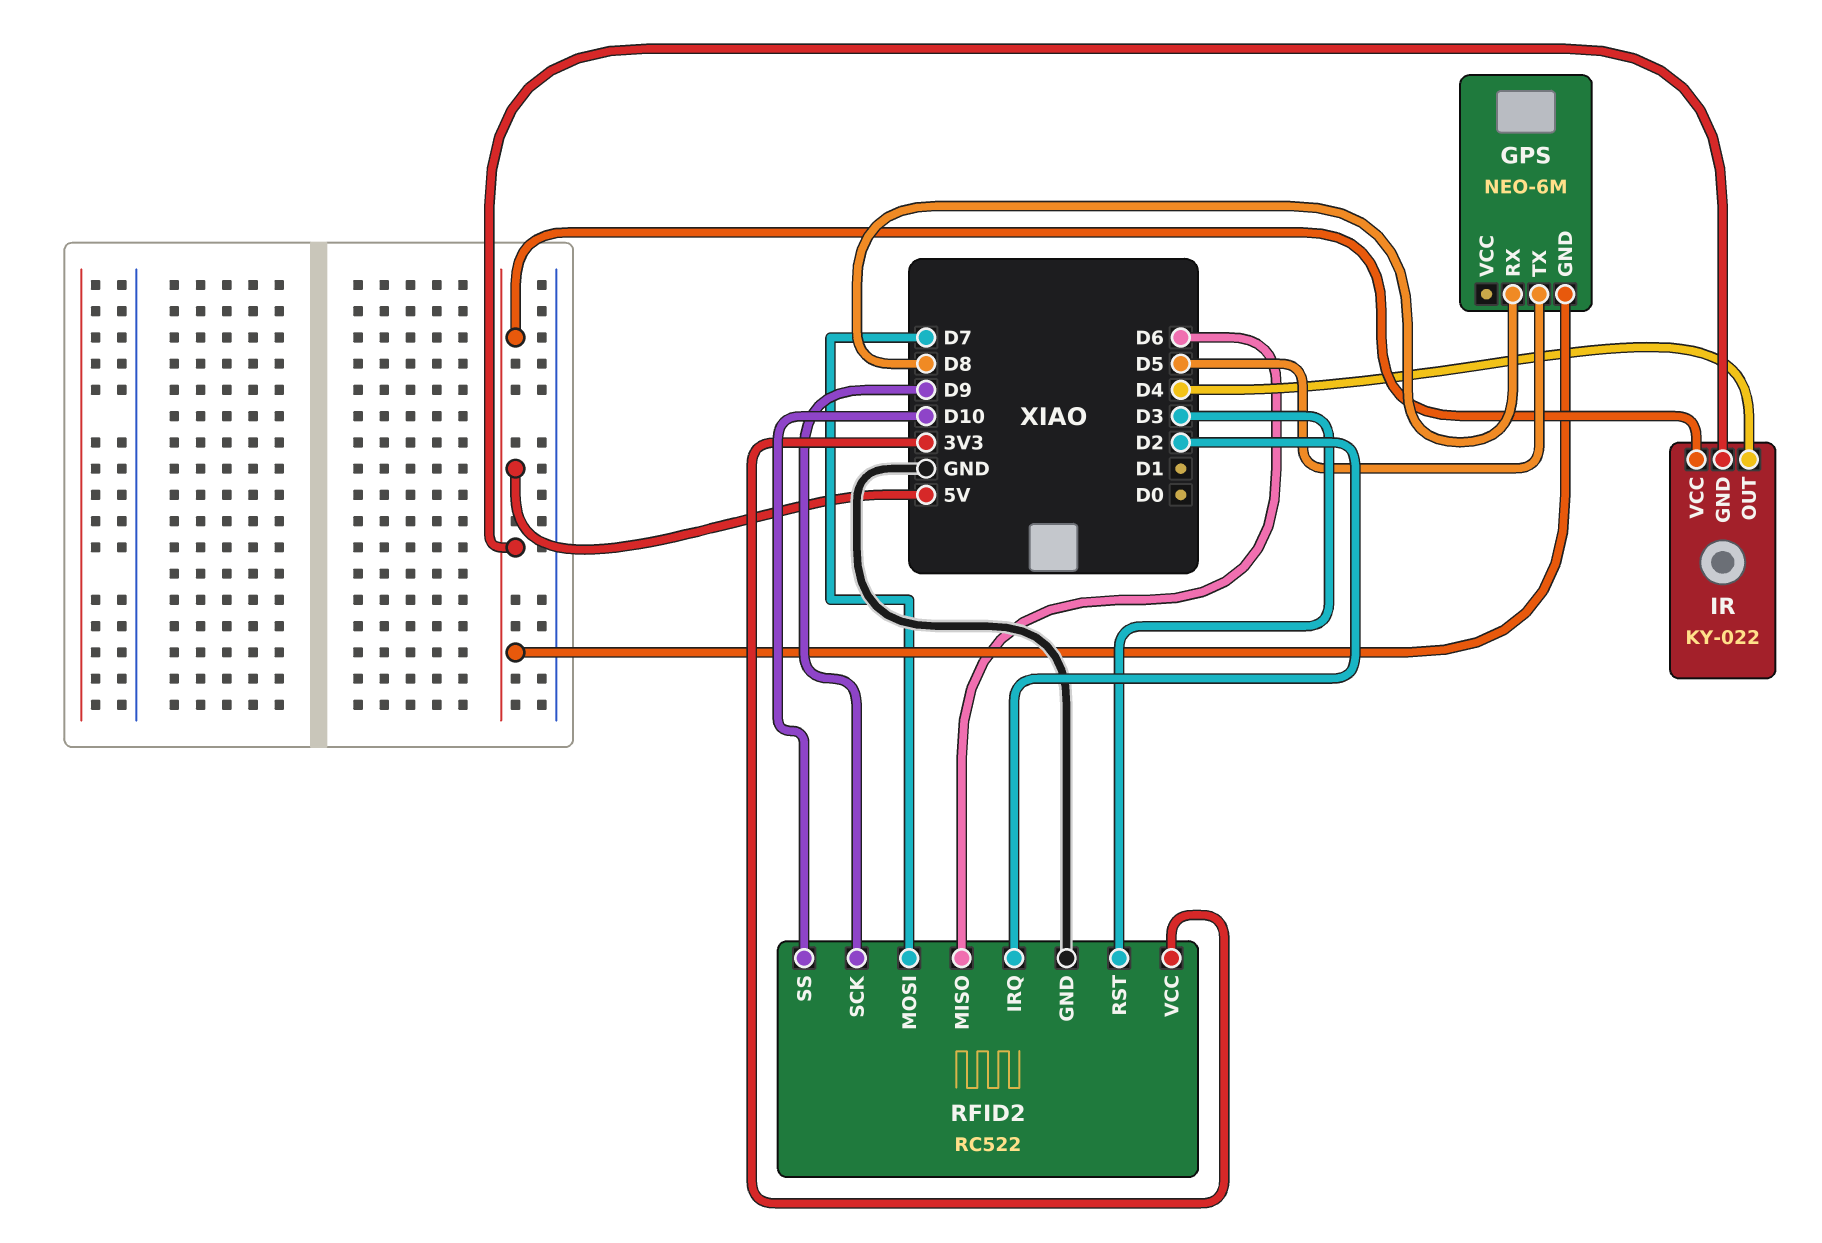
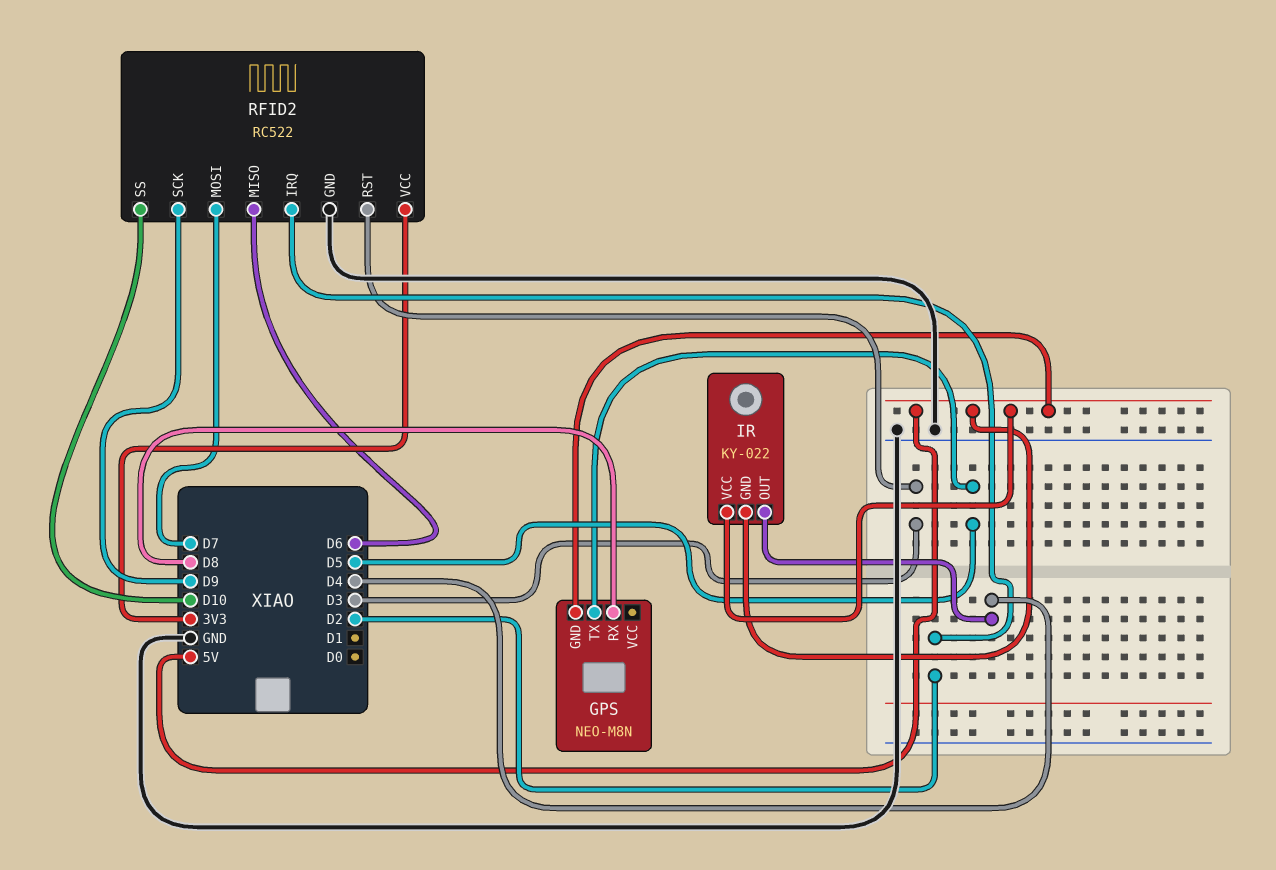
GPS: NEO-6M -> NEO-M8N

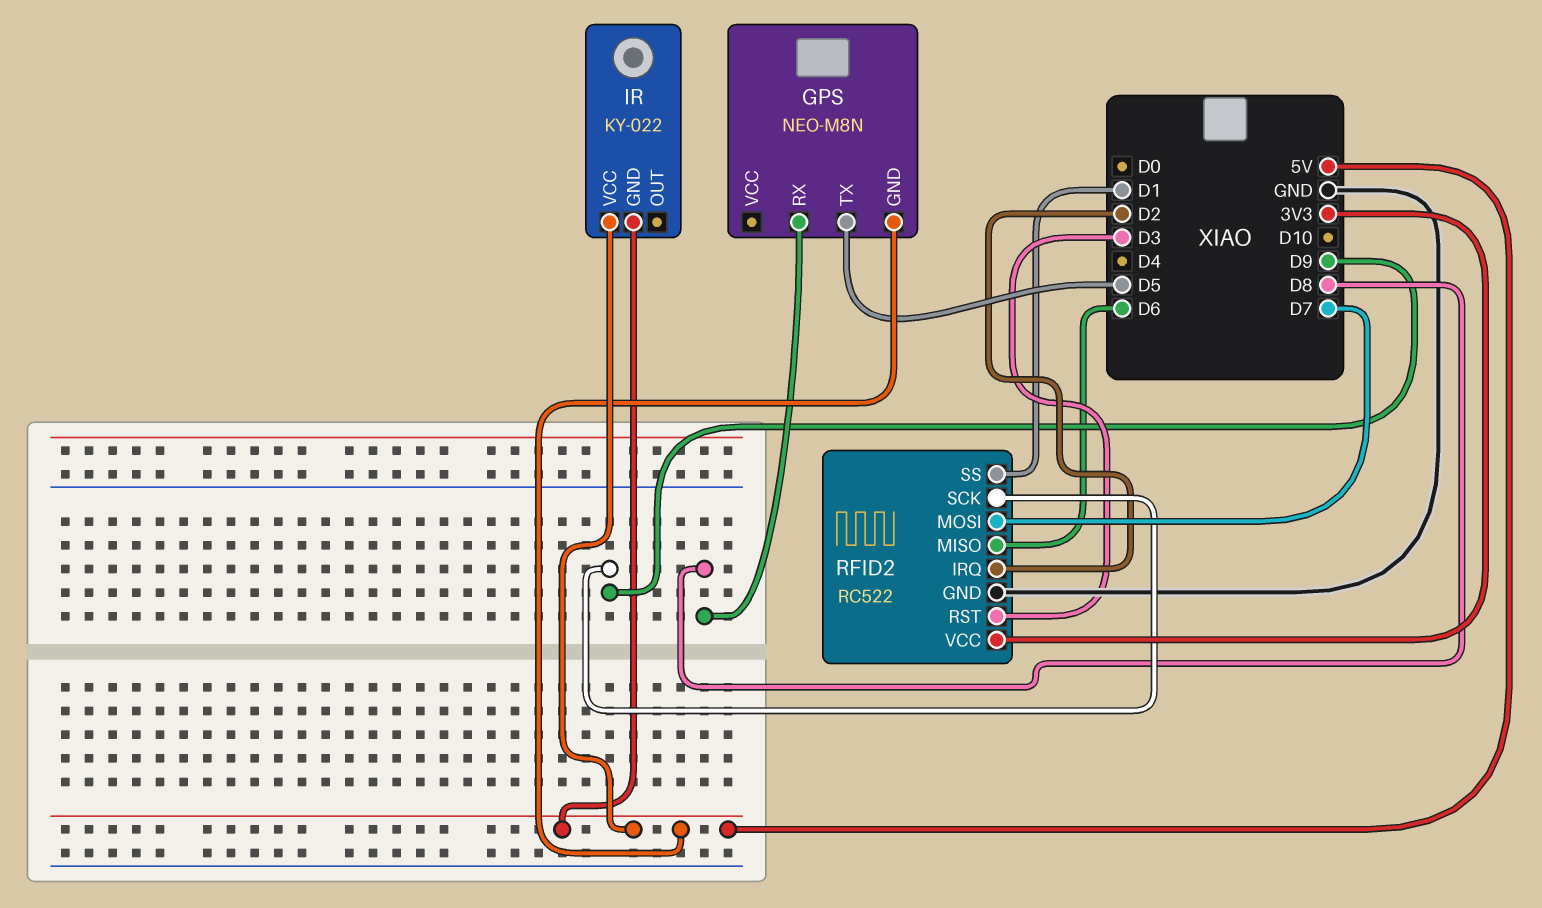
IR pin OUT: D4 -> none
RFID2 pin SS: D10 -> D1

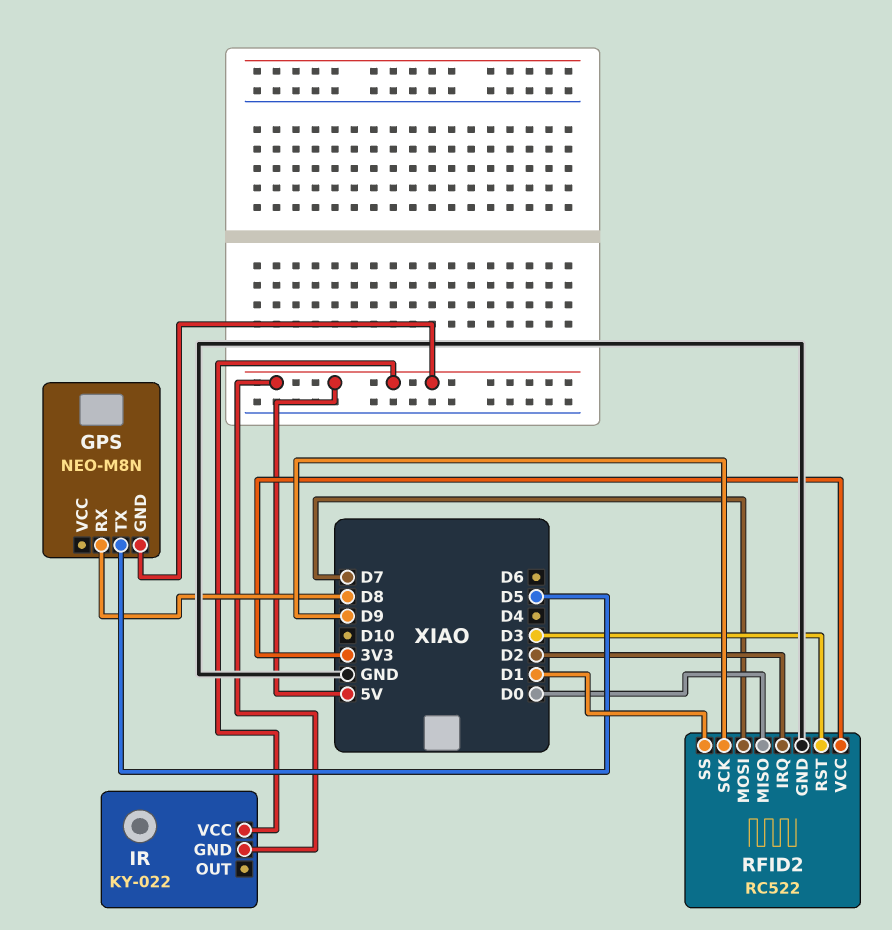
RFID2 pin MISO: D6 -> D0

